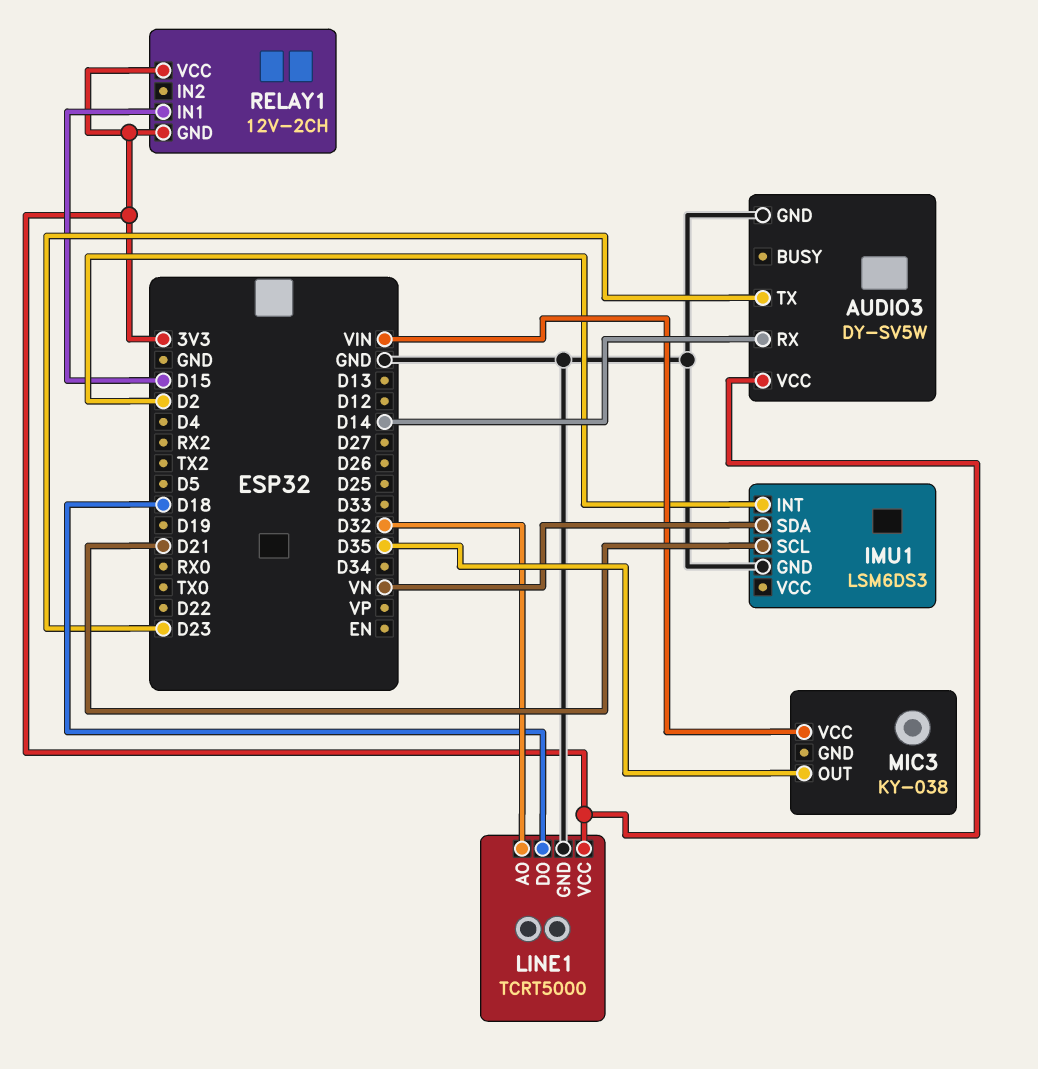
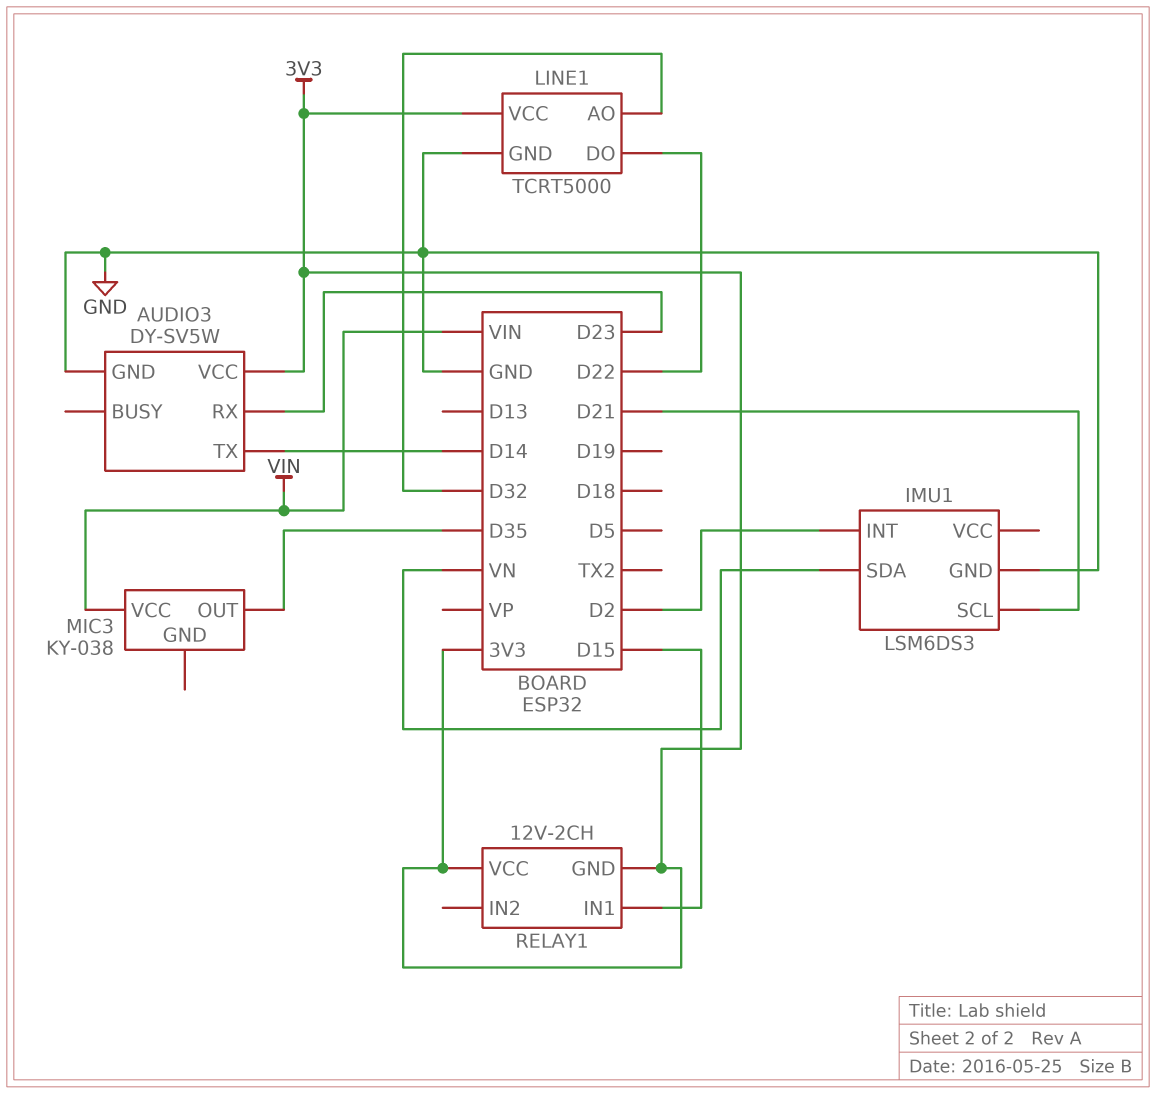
AUDIO3 pin RX: D14 -> D23
AUDIO3 pin TX: D23 -> D14
LINE1 pin DO: D18 -> D22

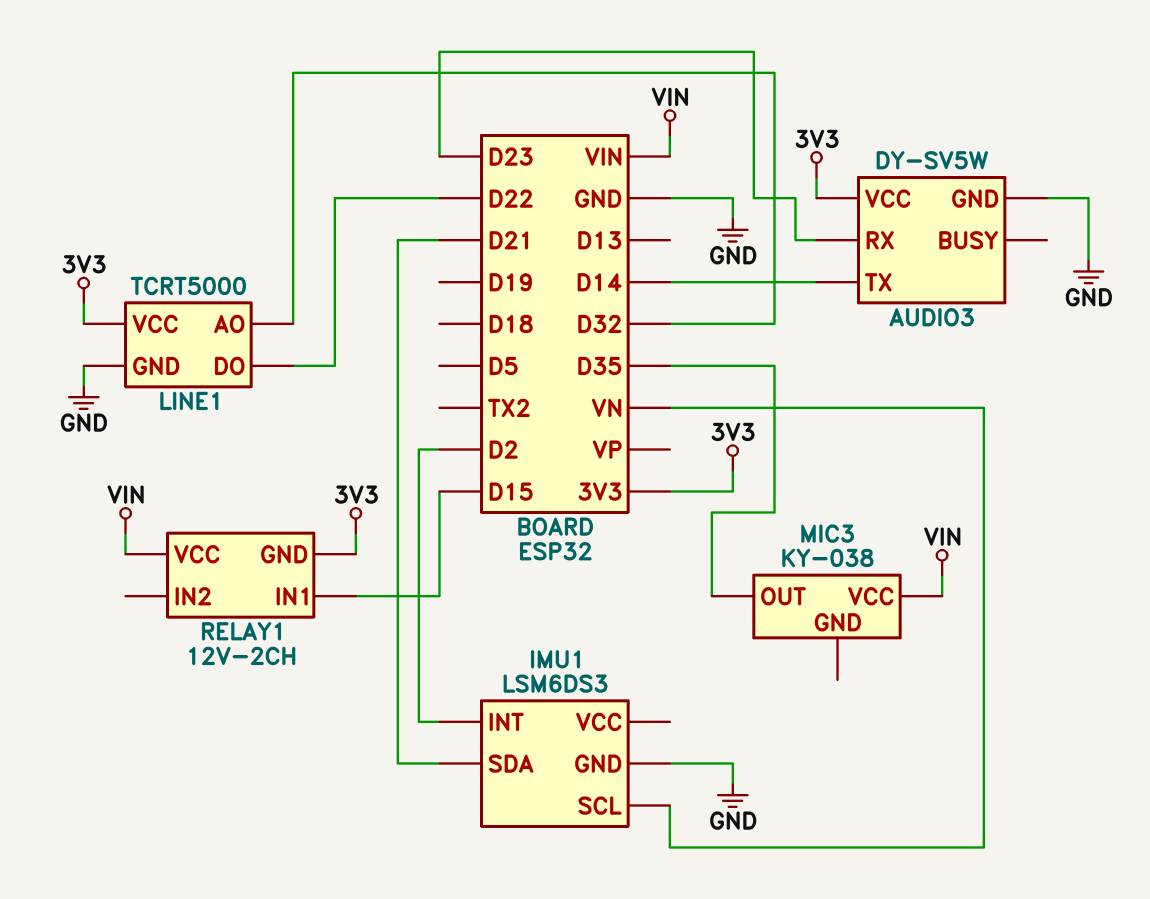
IMU1 pin SCL: D21 -> VN
IMU1 pin SDA: VN -> D21
RELAY1 pin VCC: 3V3 -> VIN

